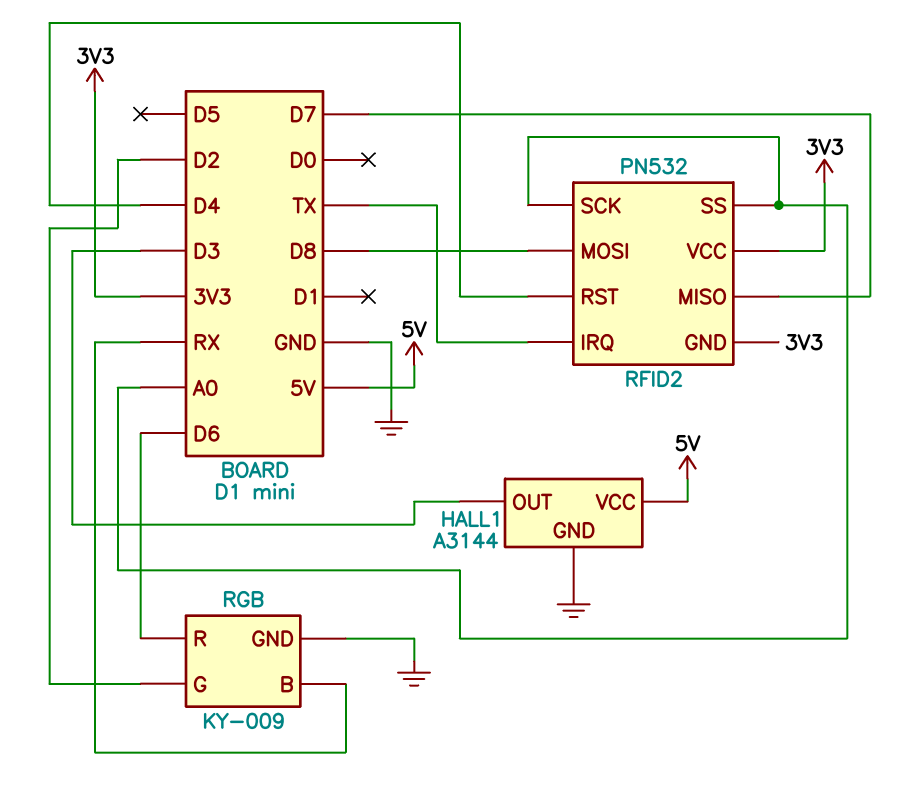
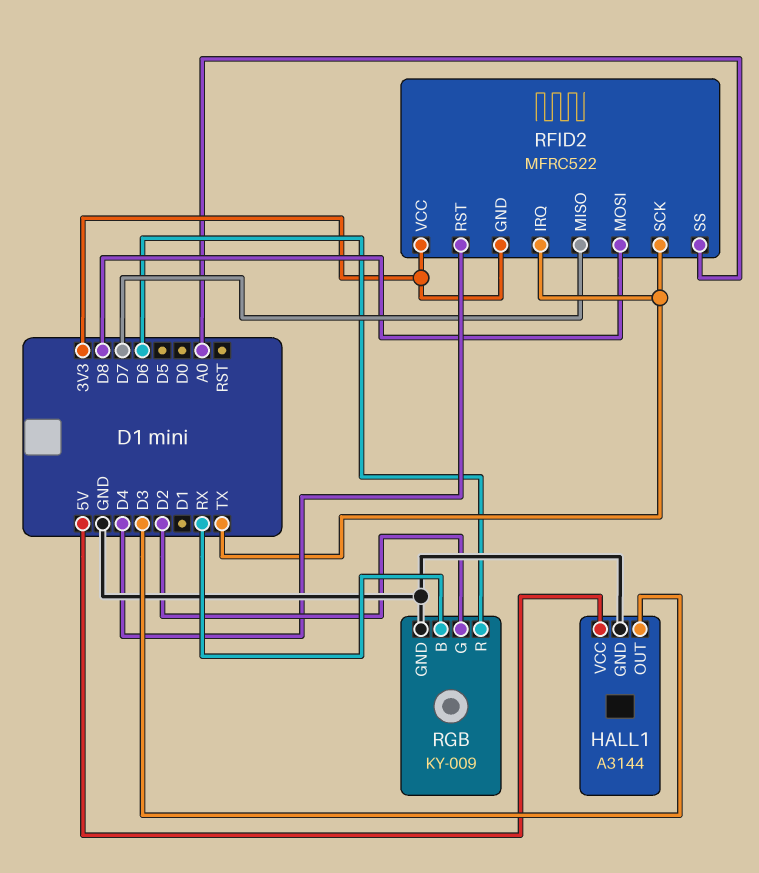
RFID2: PN532 -> MFRC522
RFID2 pin SCK: A0 -> TX

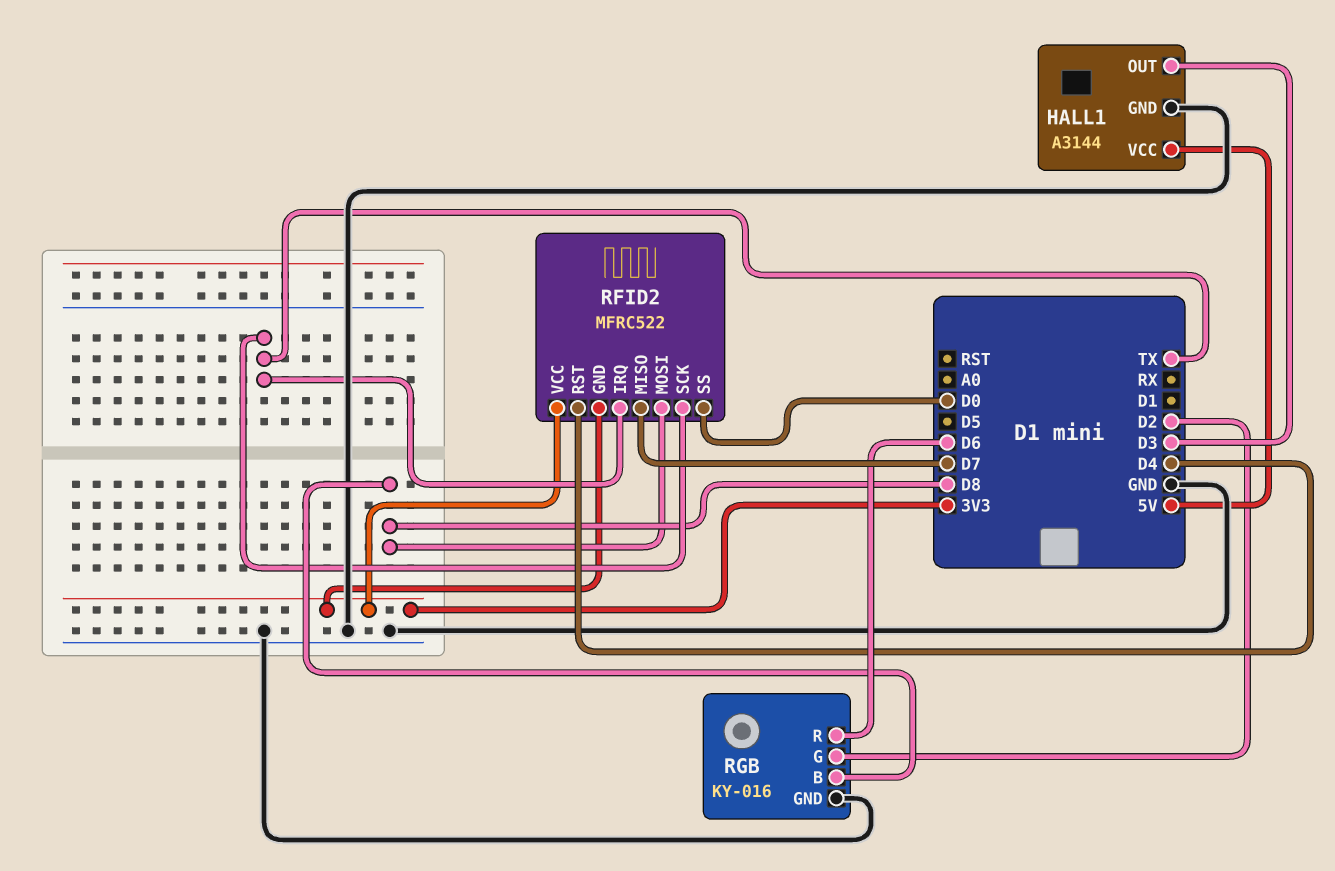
RFID2 pin SS: A0 -> D0
RGB: KY-009 -> KY-016
RGB pin B: RX -> D8

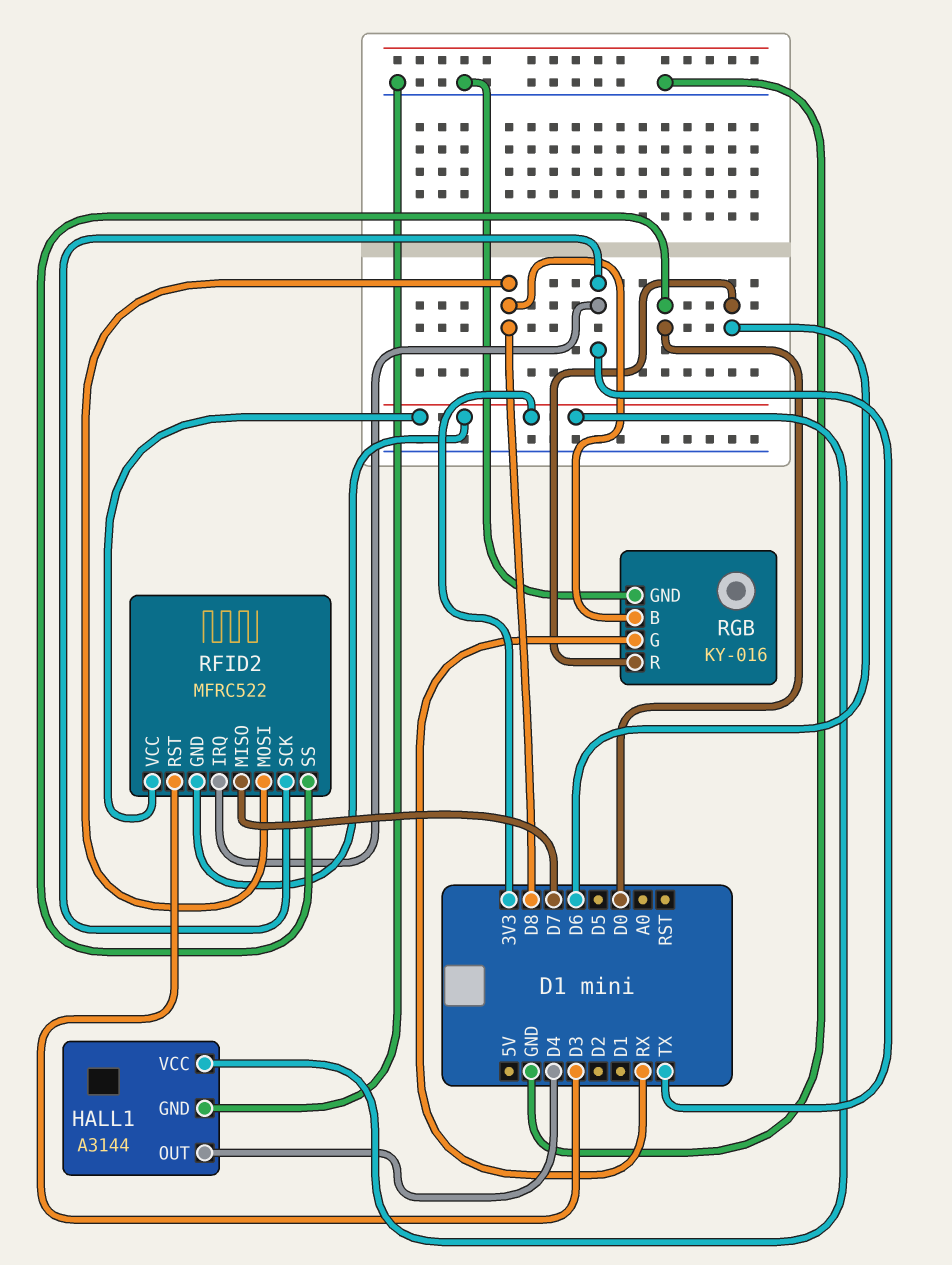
HALL1 pin OUT: D3 -> D4
HALL1 pin VCC: 5V -> 3V3
RFID2 pin RST: D4 -> D3
RGB pin G: D2 -> RX

